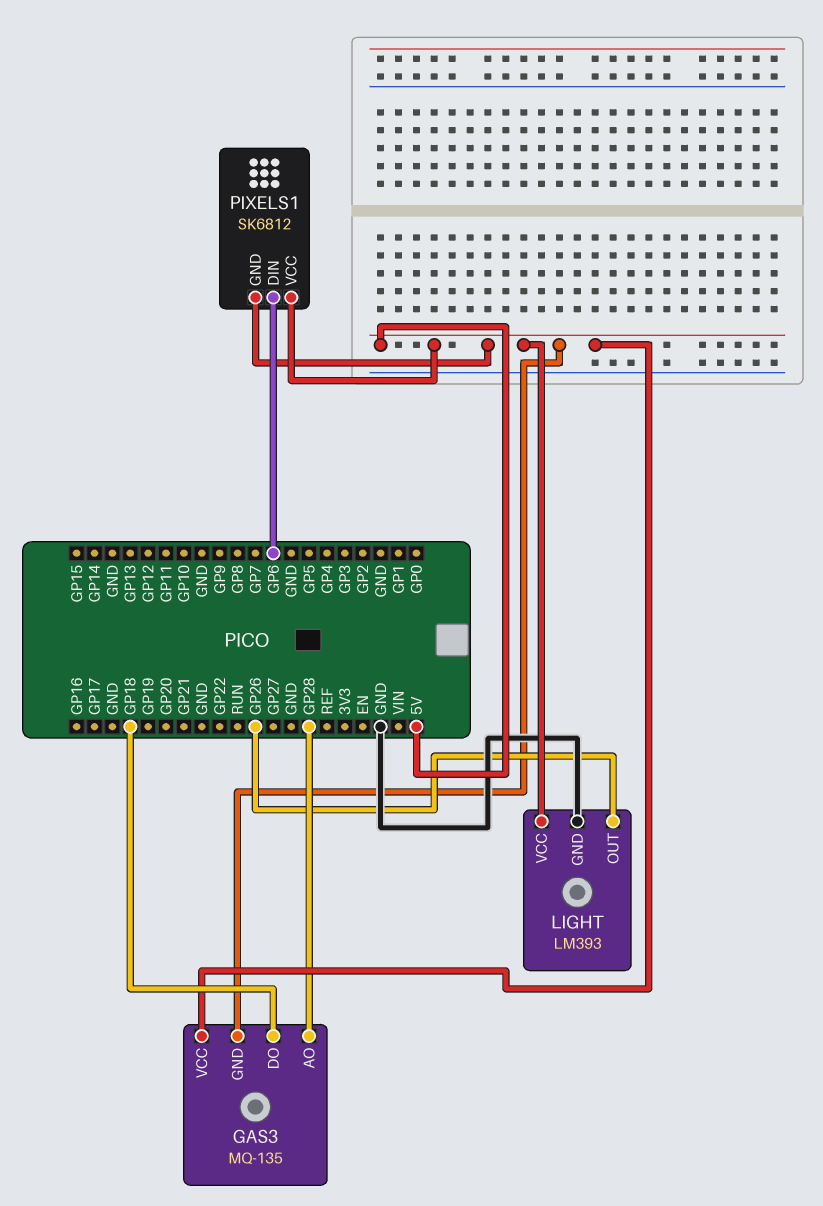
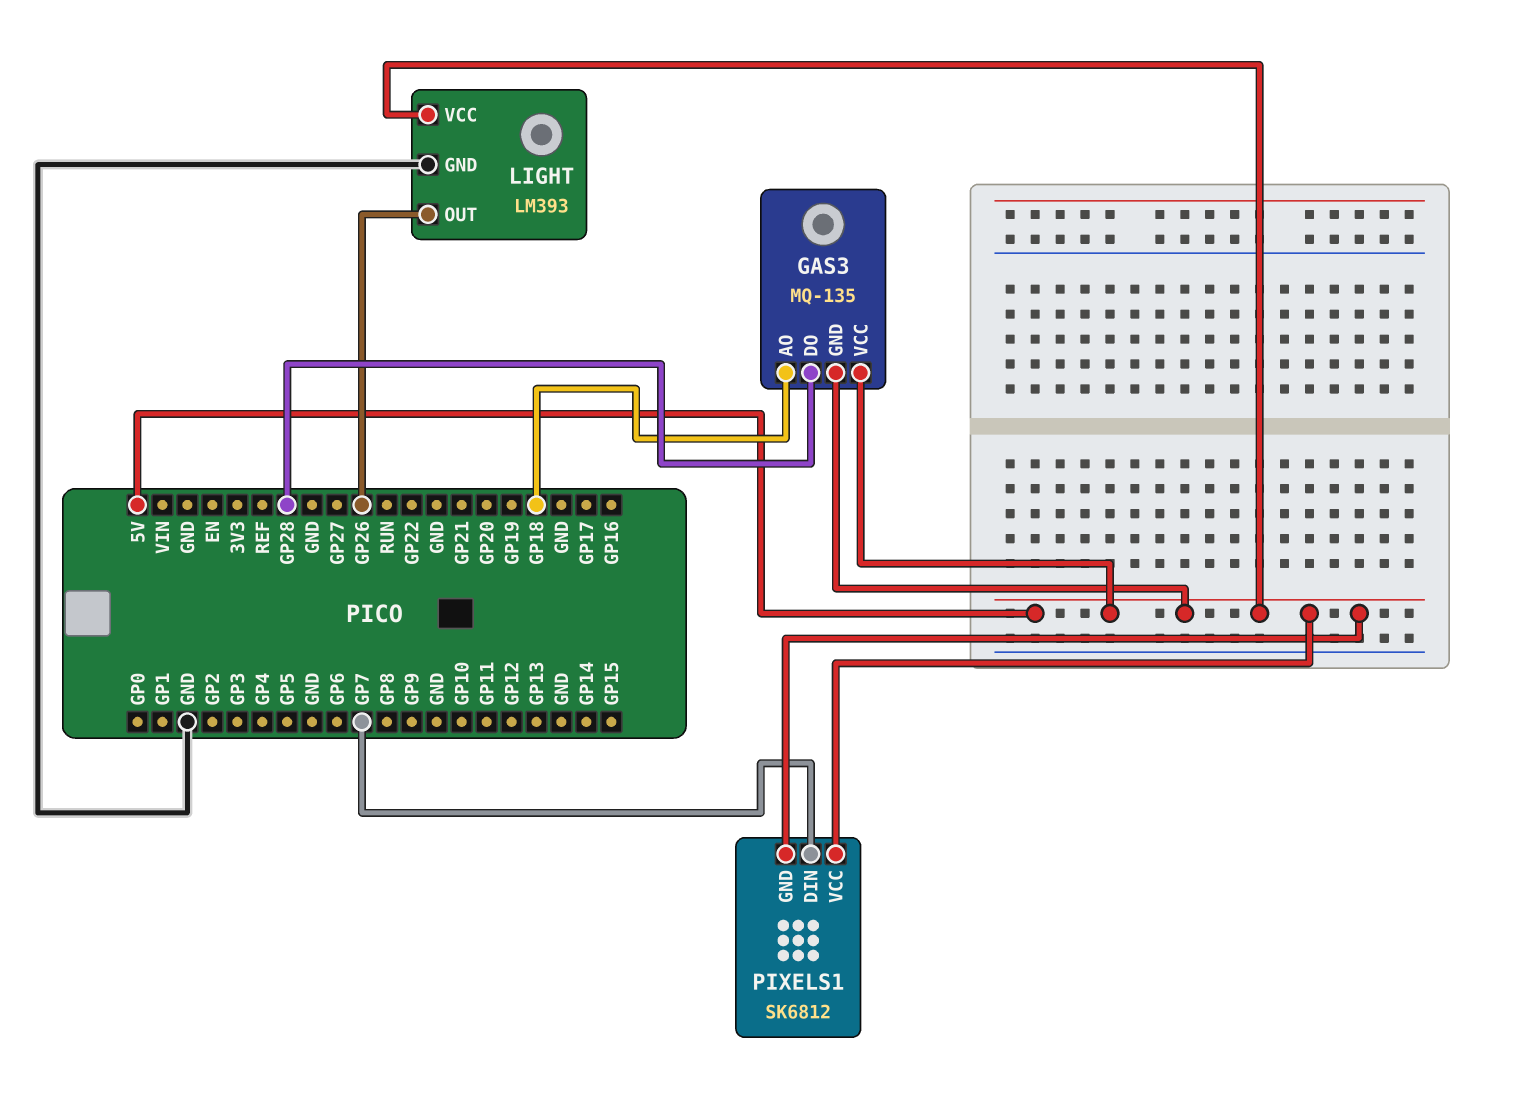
GAS3 pin AO: GP28 -> GP18
GAS3 pin DO: GP18 -> GP28
PIXELS1 pin DIN: GP6 -> GP7

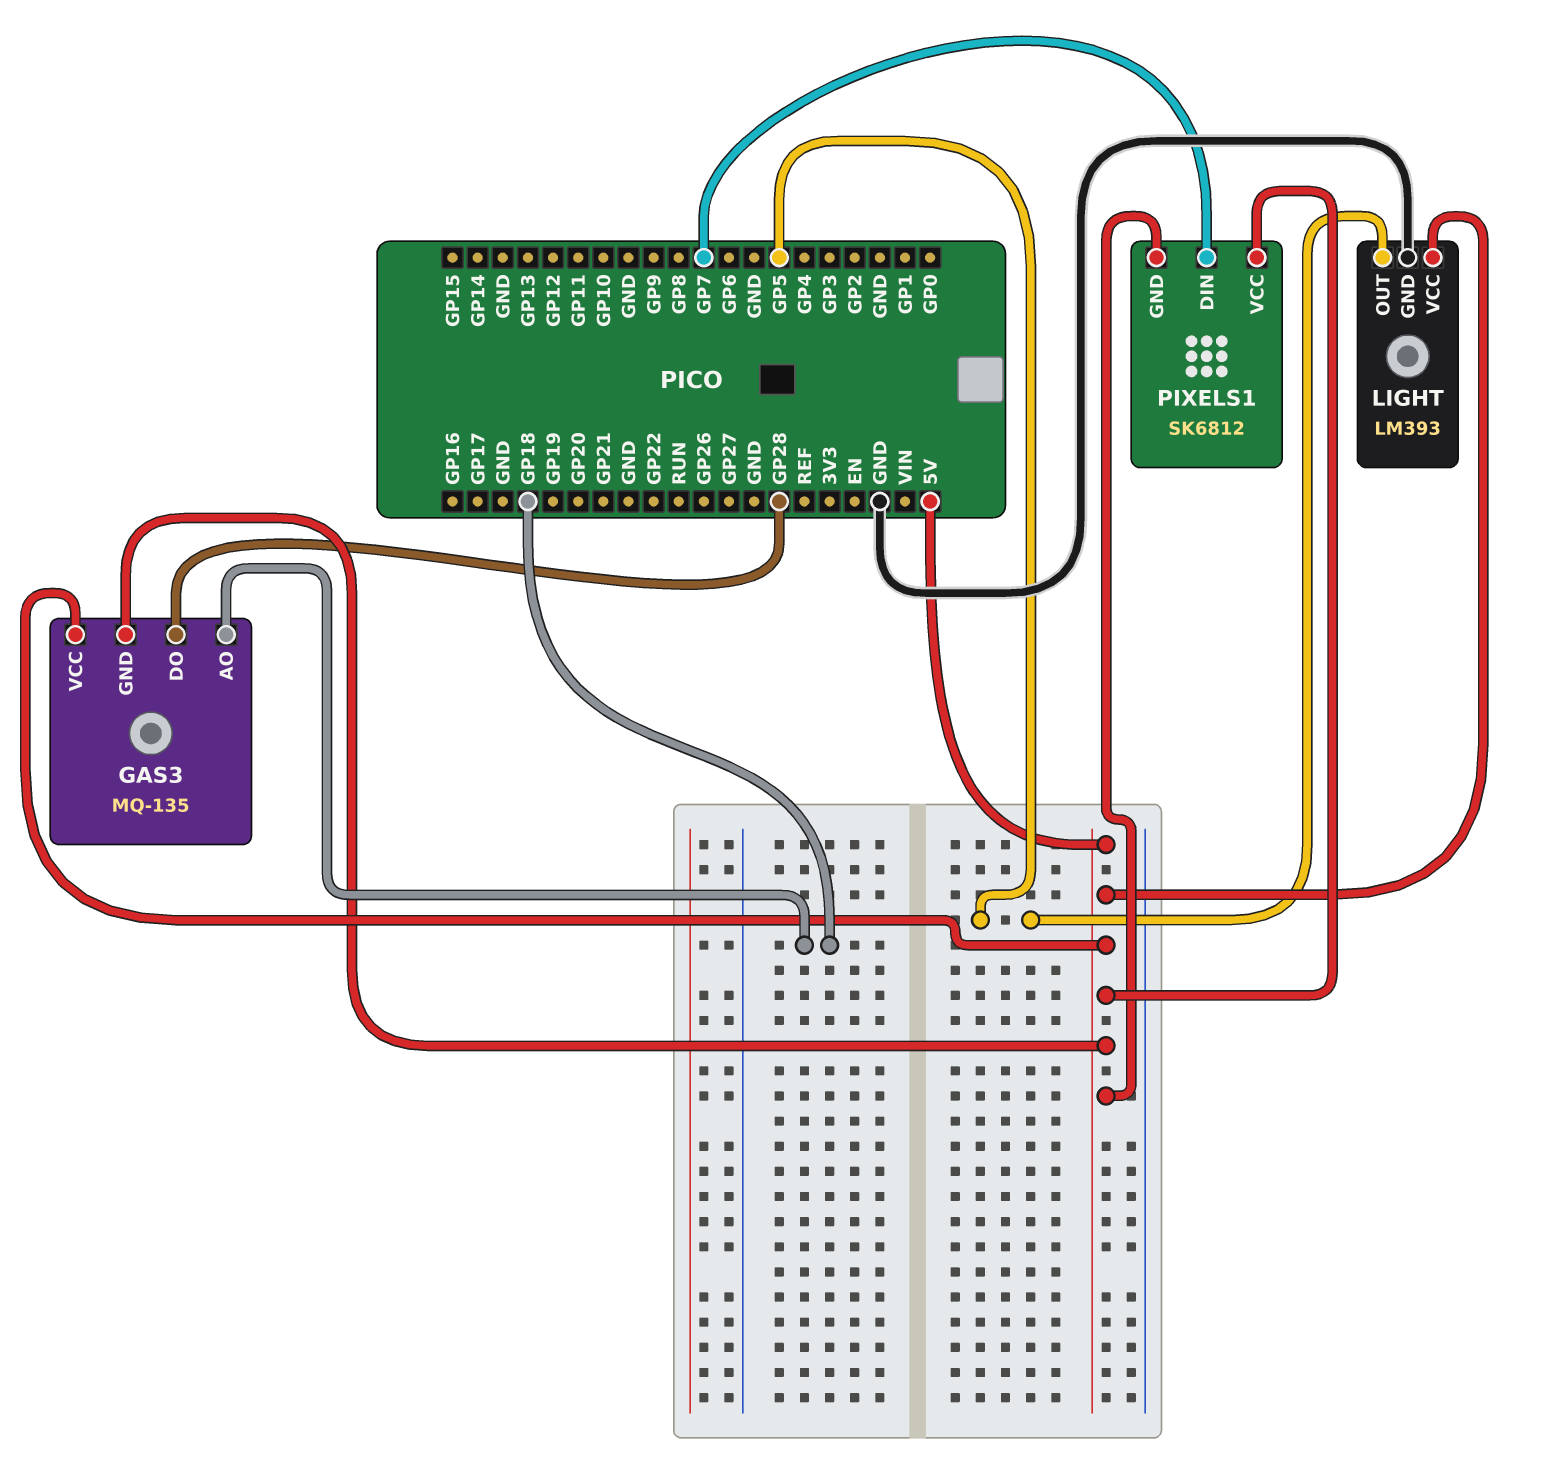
LIGHT pin OUT: GP26 -> GP5

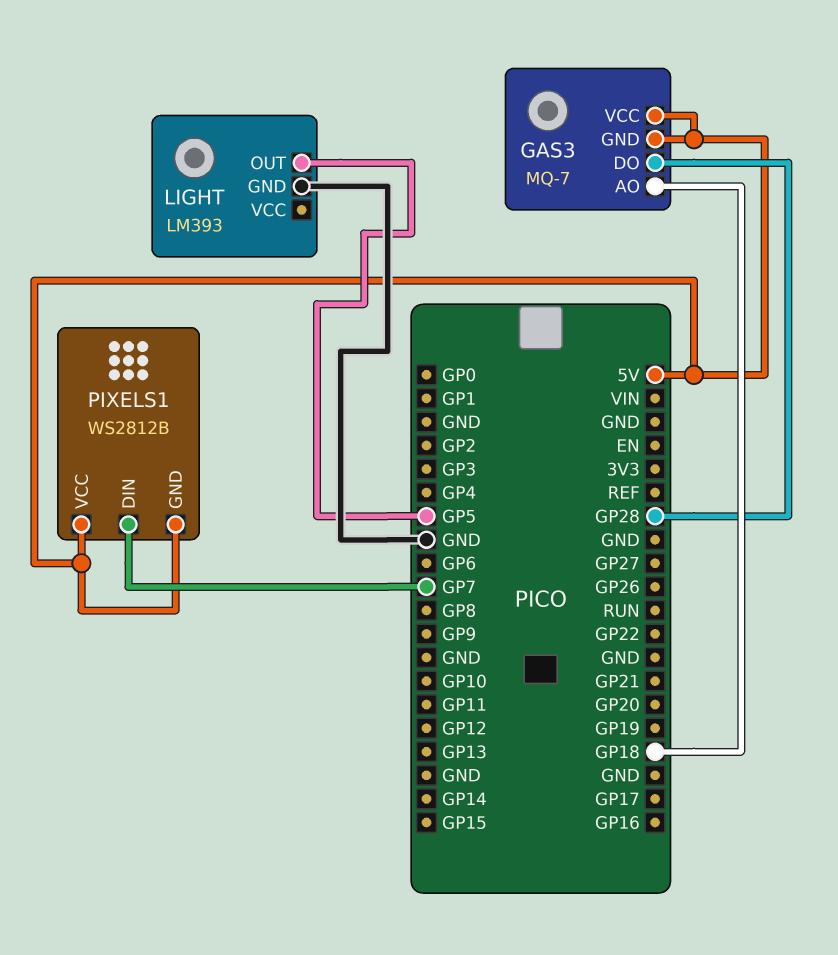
GAS3: MQ-135 -> MQ-7
LIGHT pin VCC: 5V -> none
PIXELS1: SK6812 -> WS2812B

